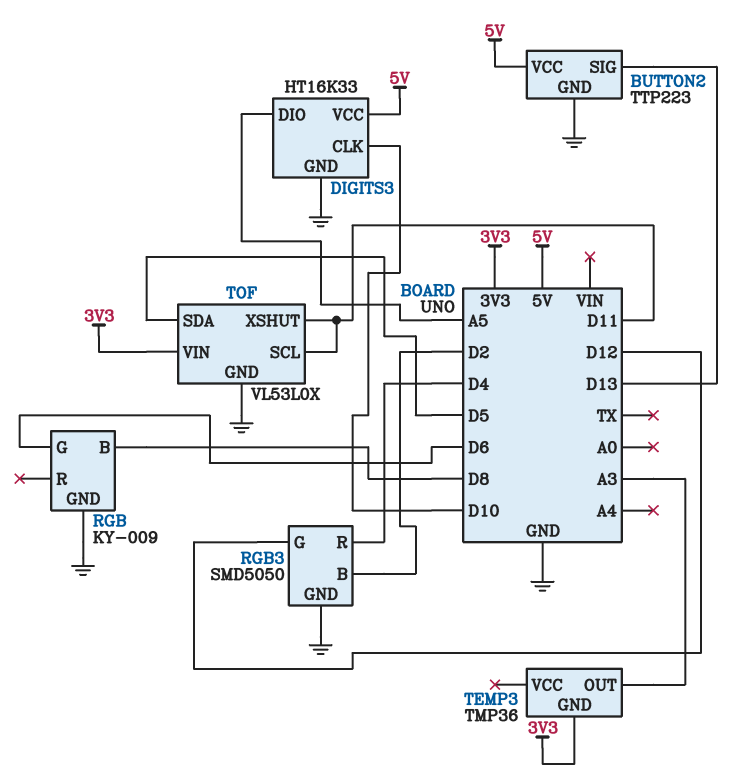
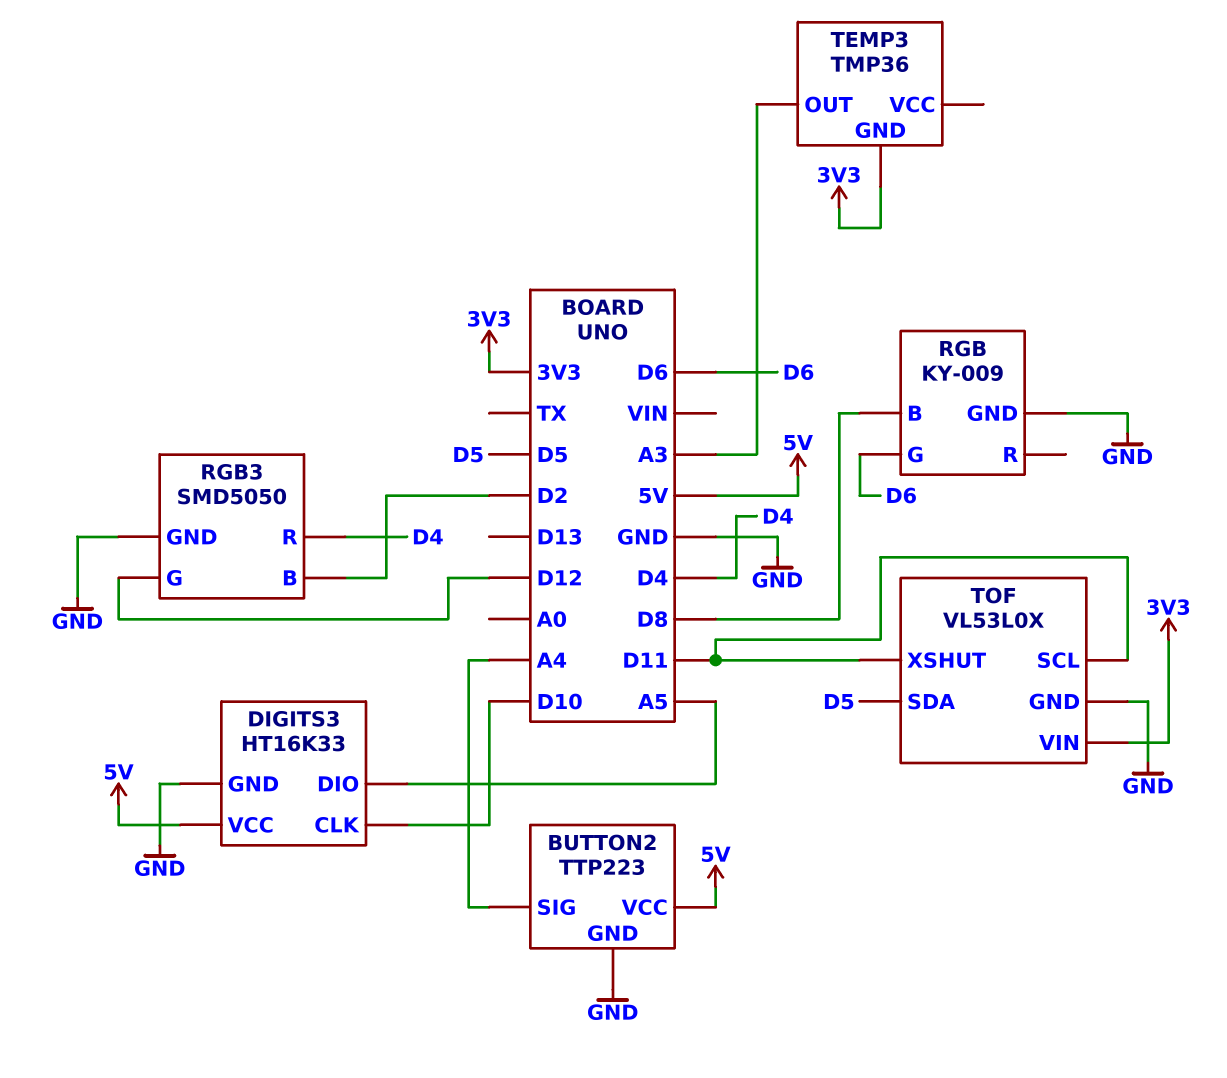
BUTTON2 pin SIG: D13 -> A4

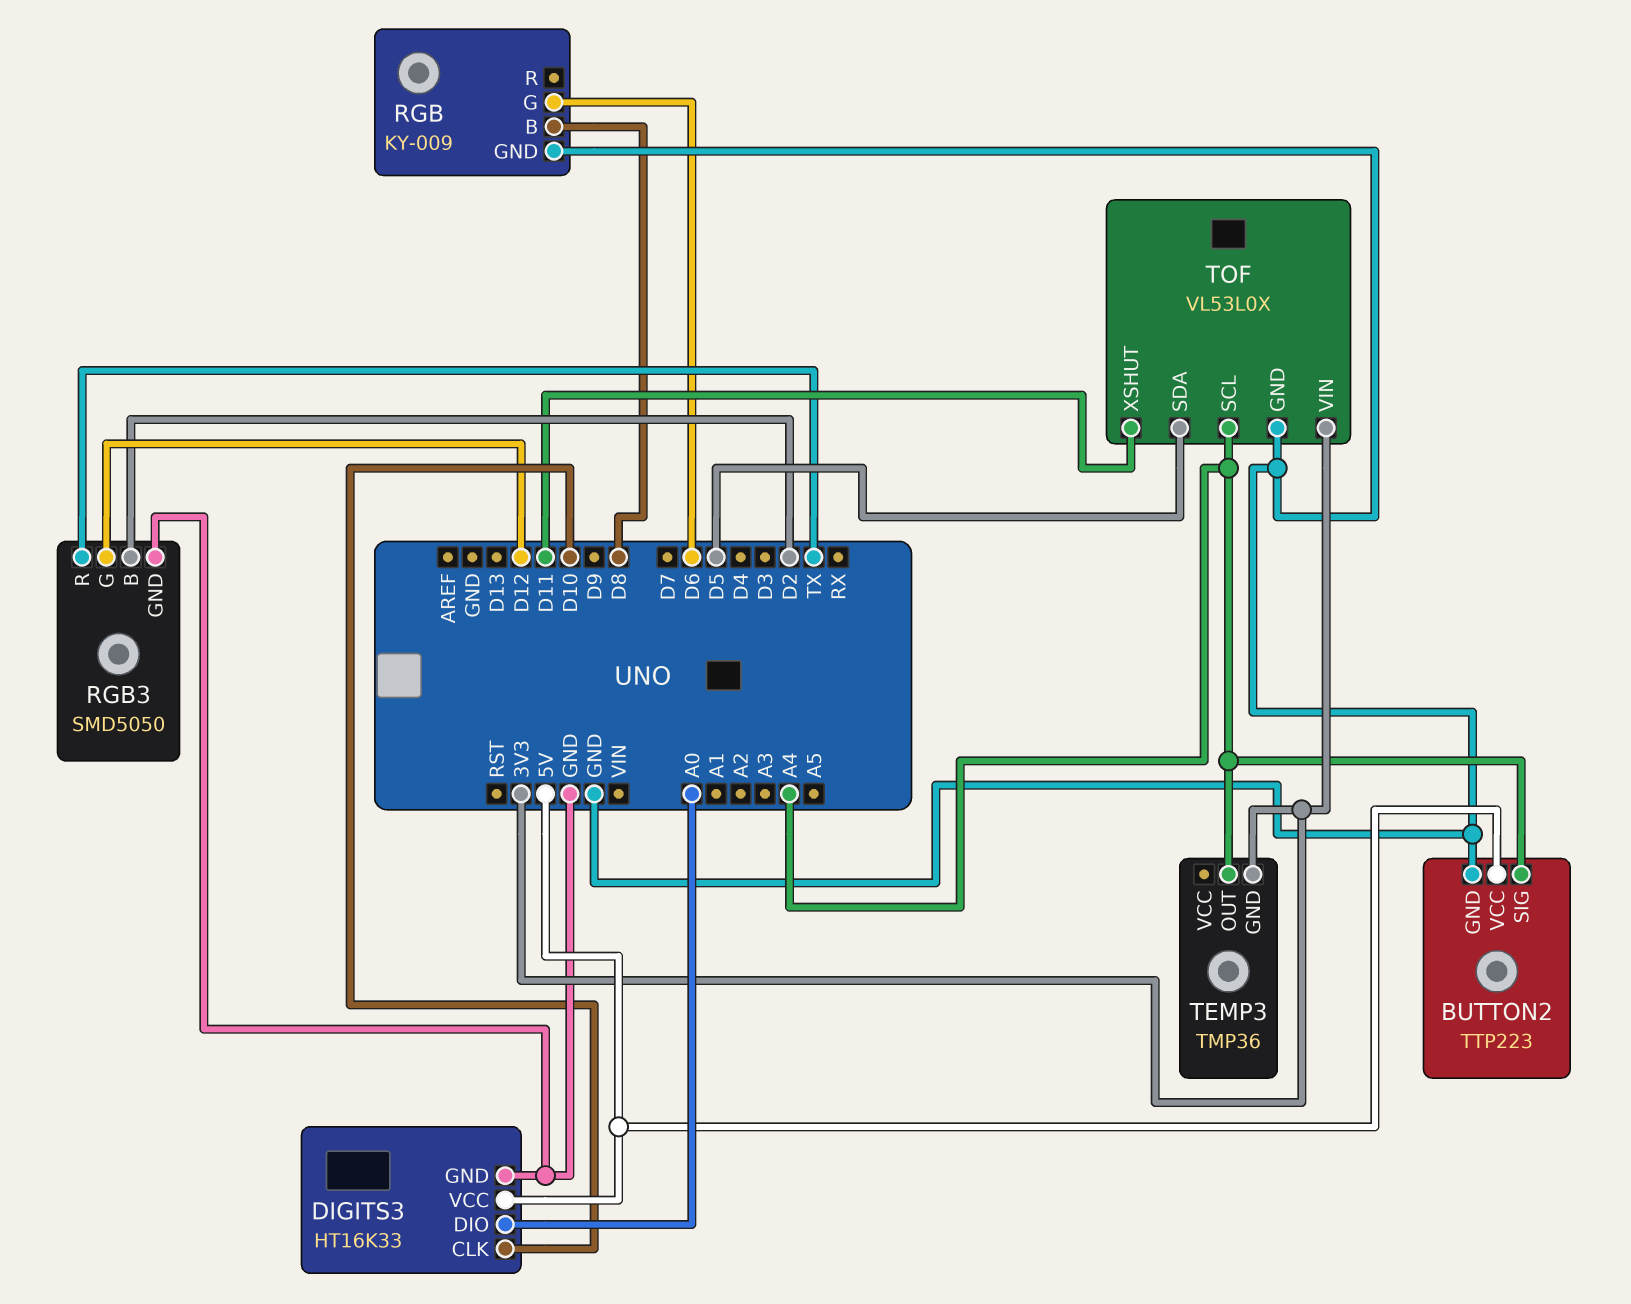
DIGITS3 pin DIO: A5 -> A0
RGB3 pin R: D4 -> TX
TEMP3 pin OUT: A3 -> A4
TOF pin SCL: D11 -> A4

